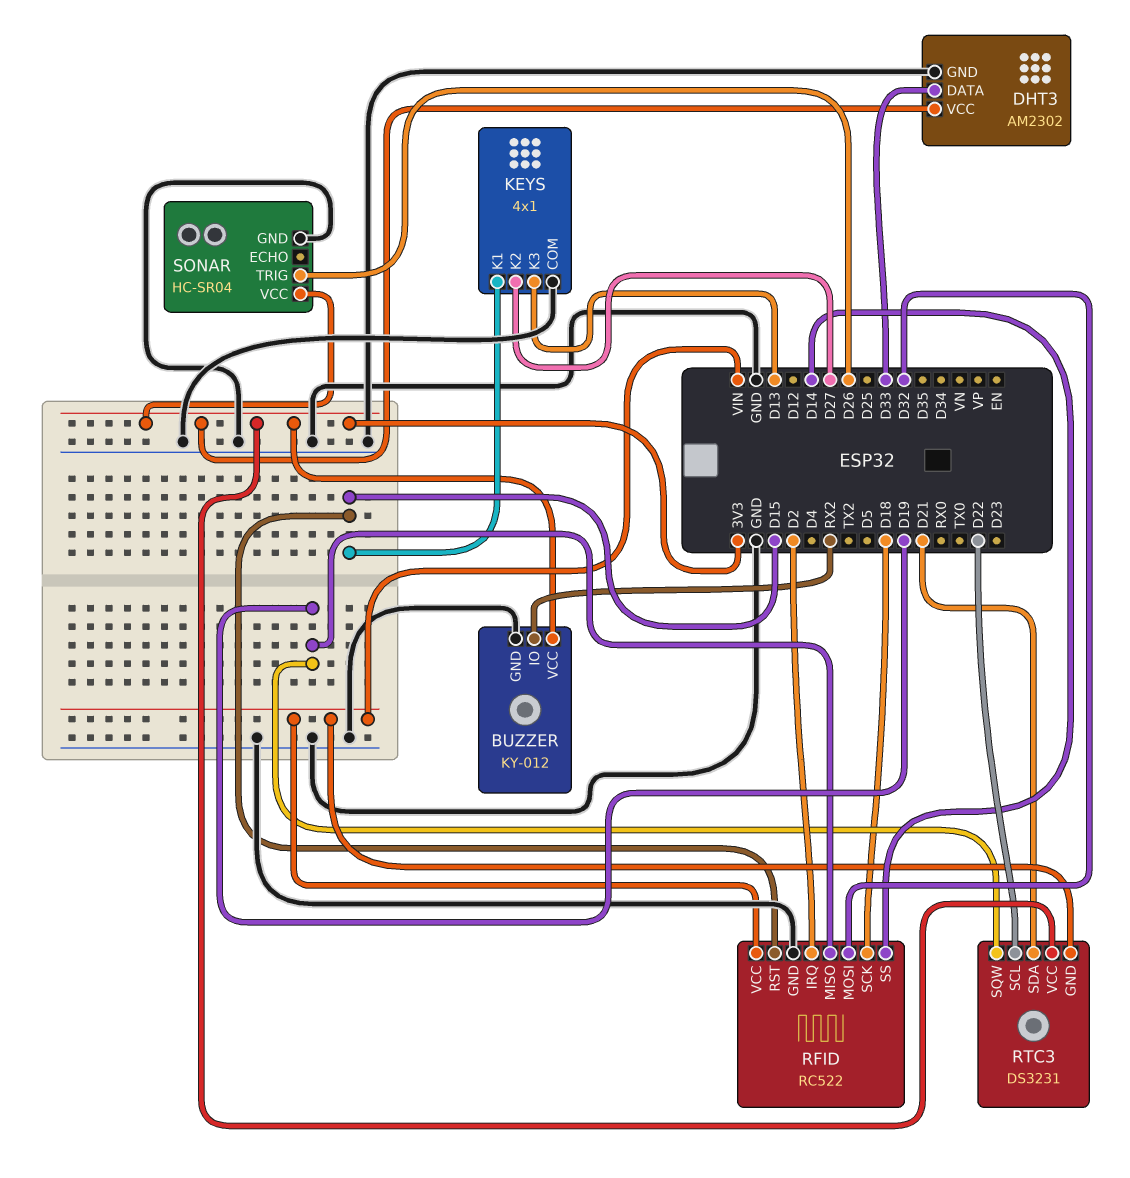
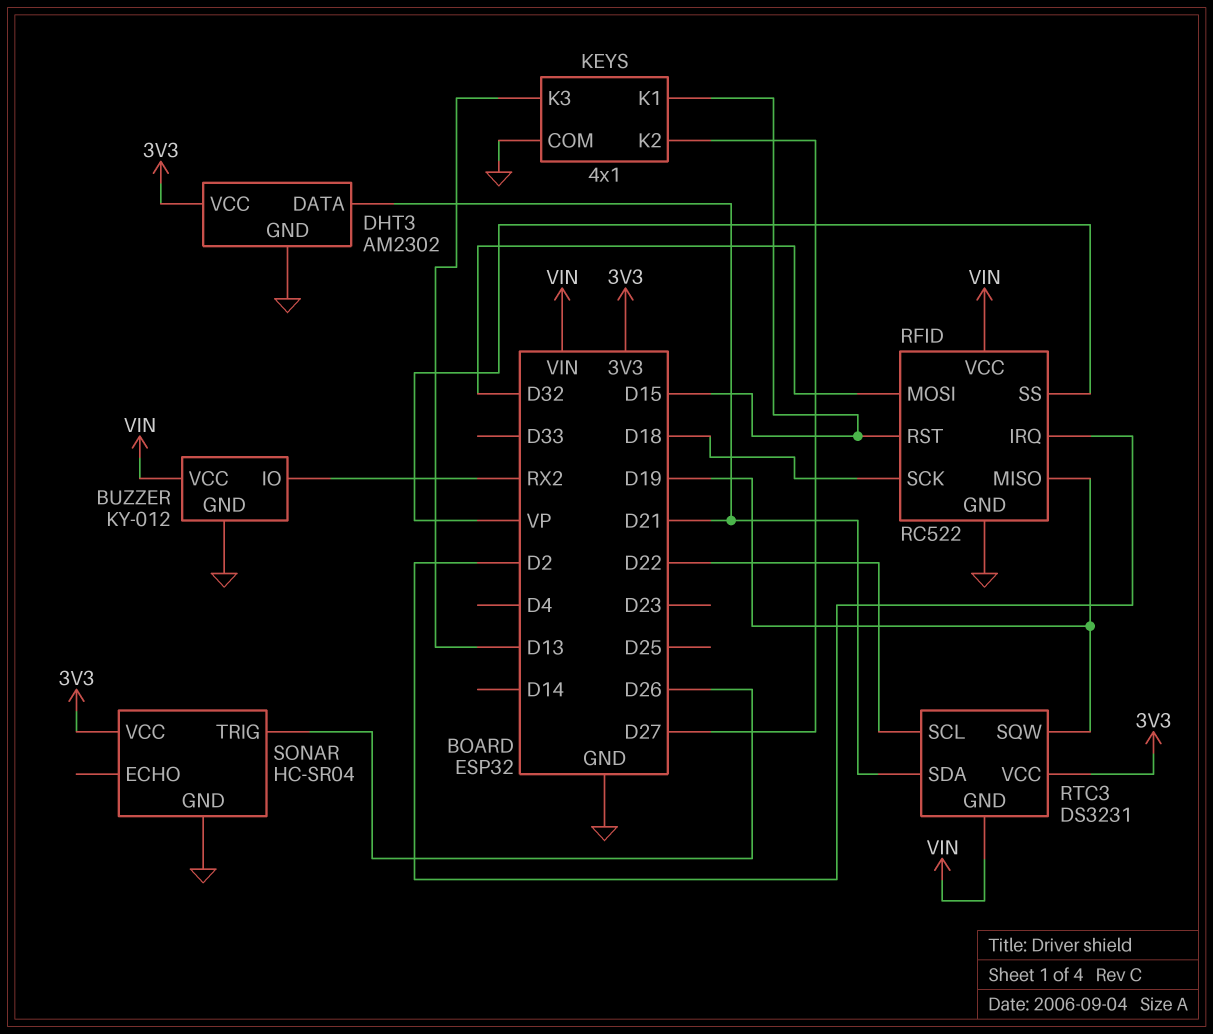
BUZZER pin VCC: 3V3 -> VIN
DHT3 pin DATA: D33 -> D21
RFID pin SS: D14 -> VP

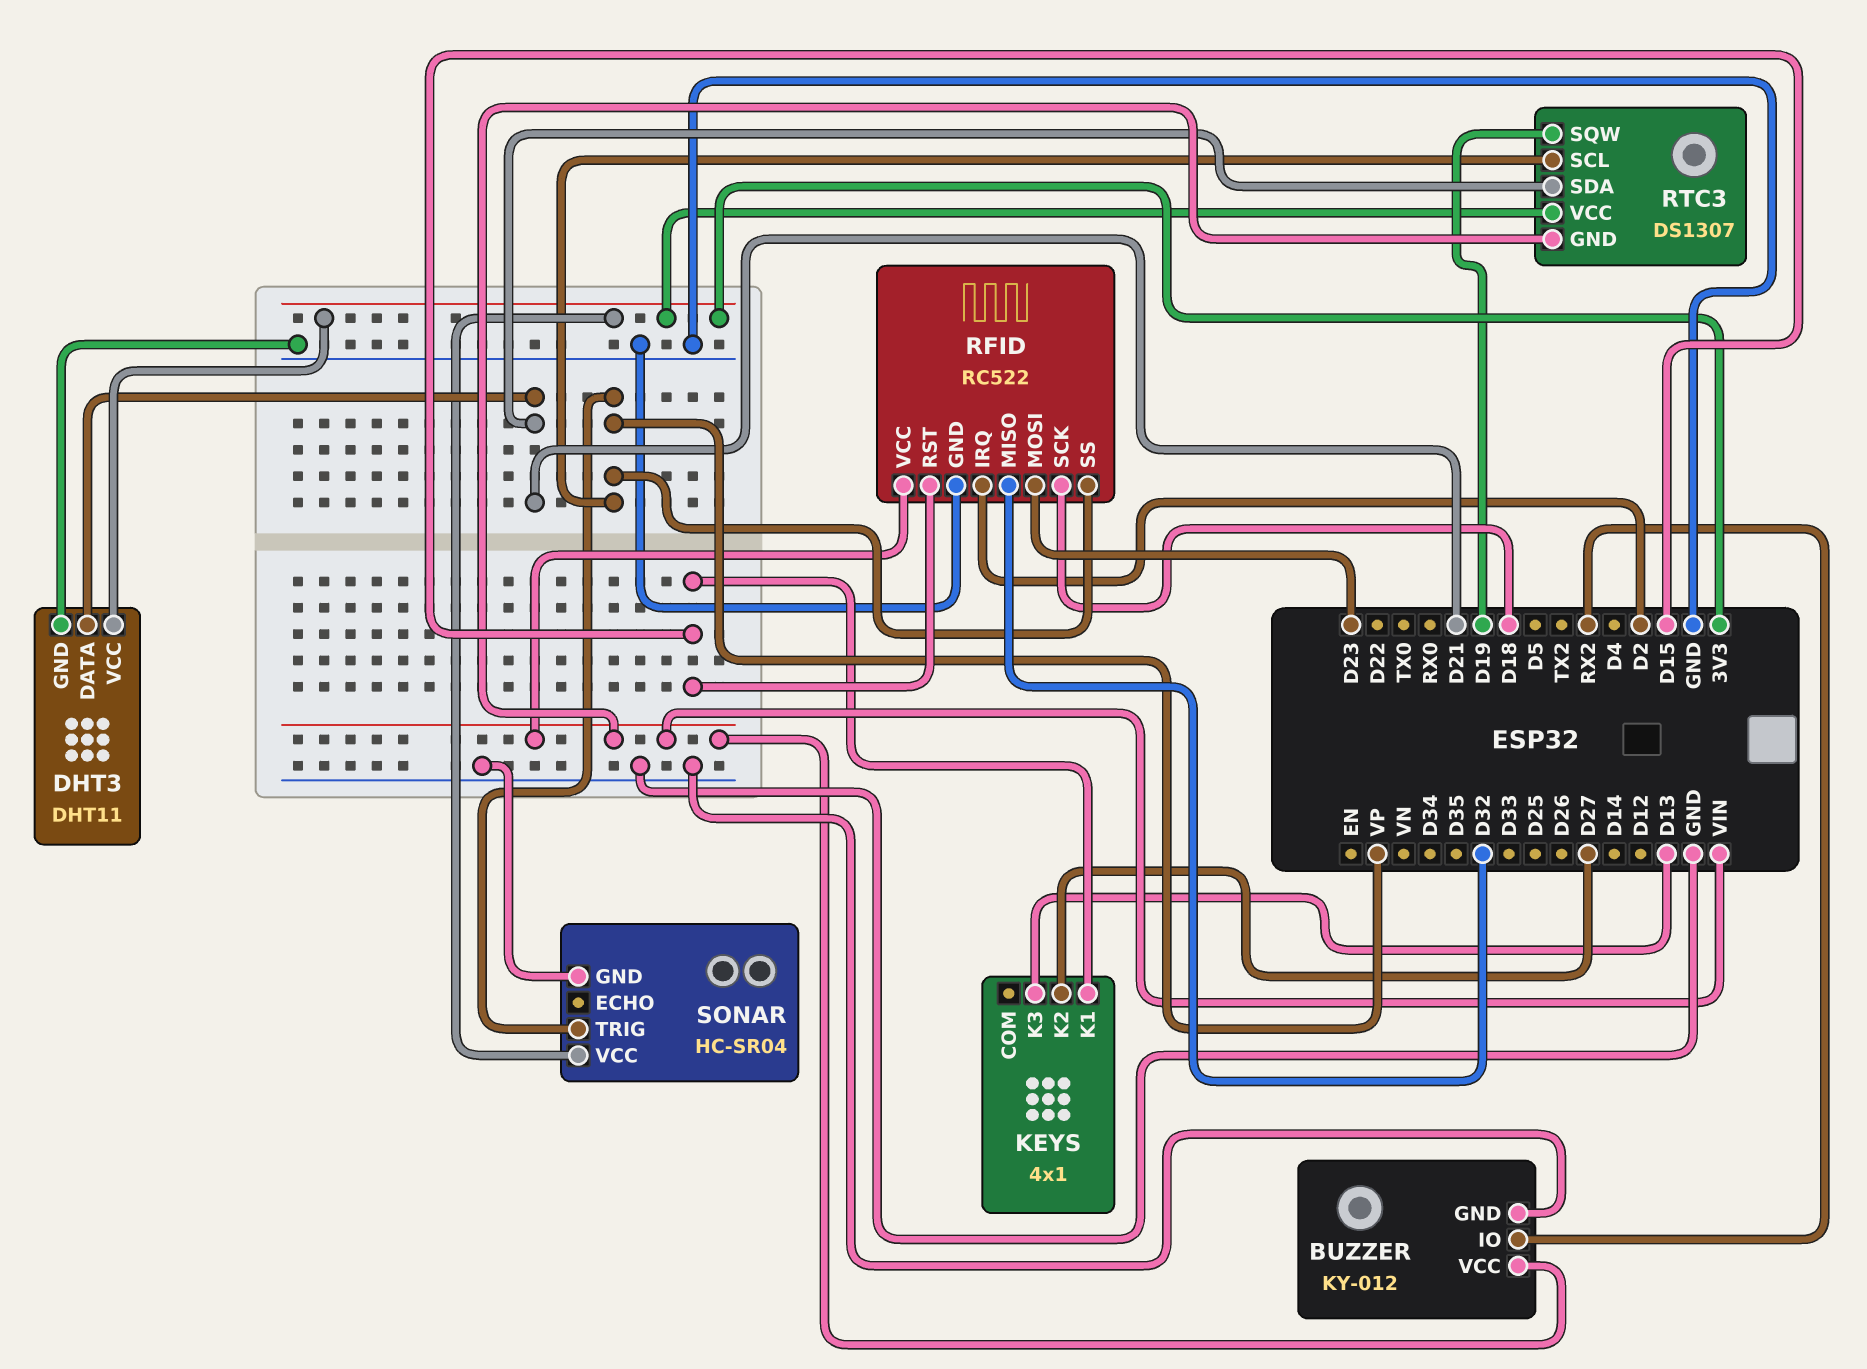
DHT3: AM2302 -> DHT11
KEYS pin COM: GND -> none
RFID pin MISO: D19 -> D32
RFID pin MOSI: D32 -> D23
RTC3: DS3231 -> DS1307
RTC3 pin SCL: D22 -> VP
SONAR pin TRIG: D26 -> VP

